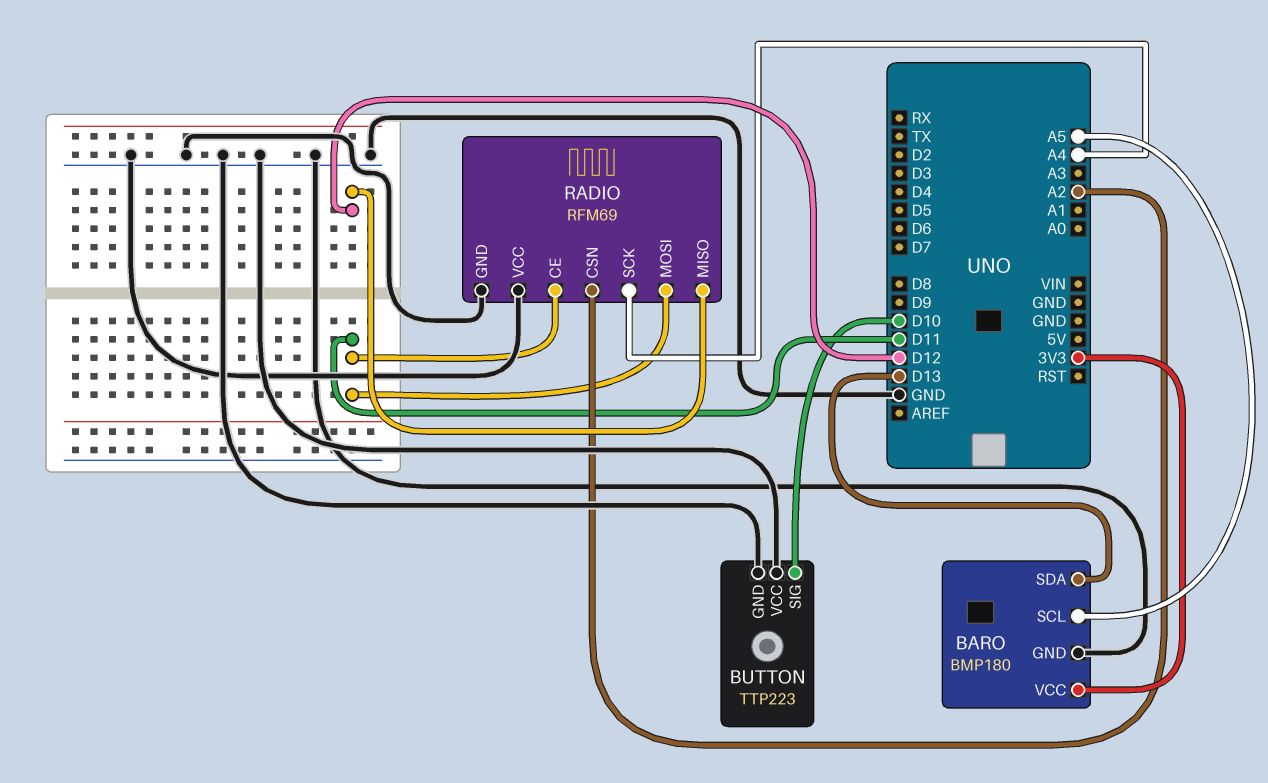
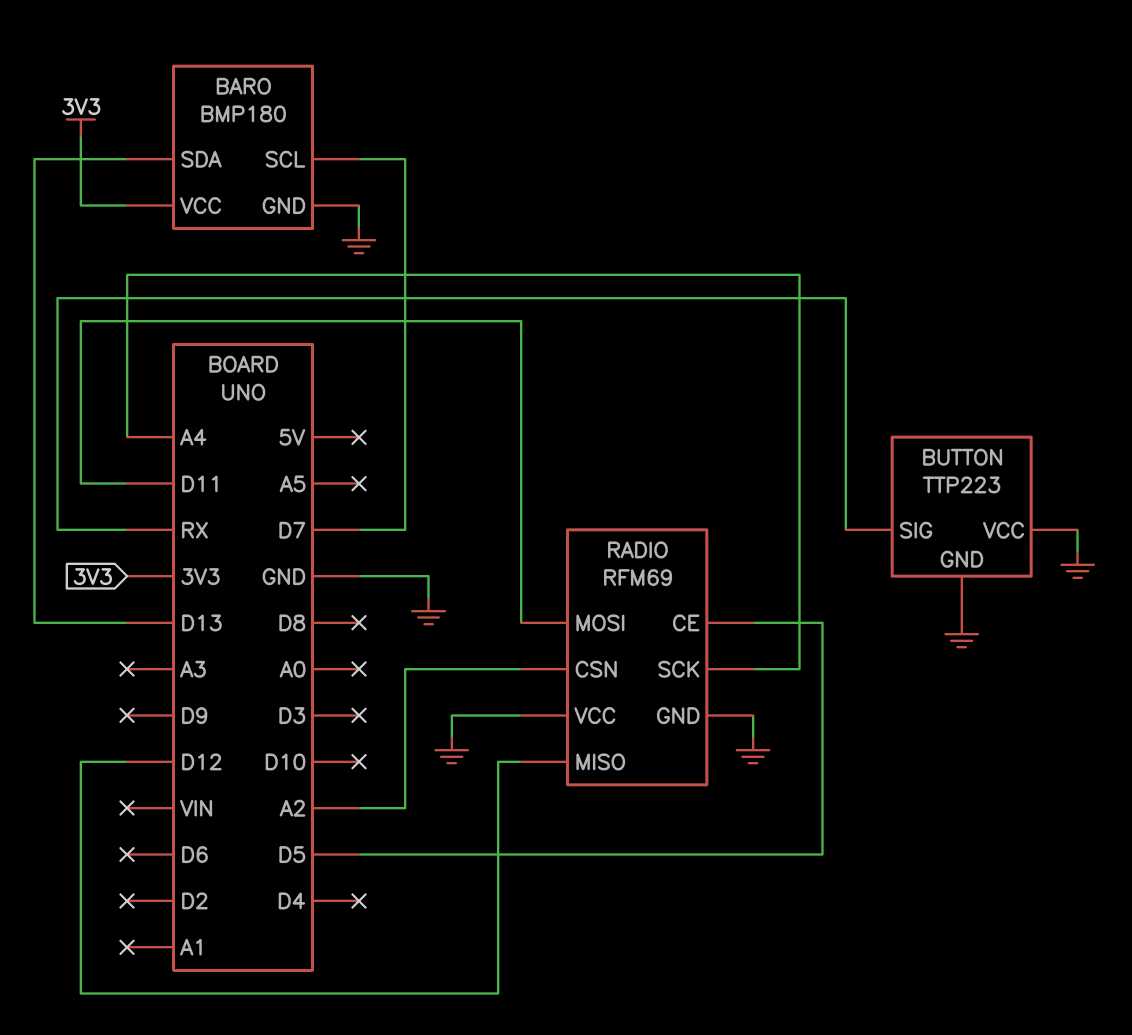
BARO pin SCL: A5 -> D7
BUTTON pin SIG: D10 -> RX
RADIO pin CE: D11 -> D5

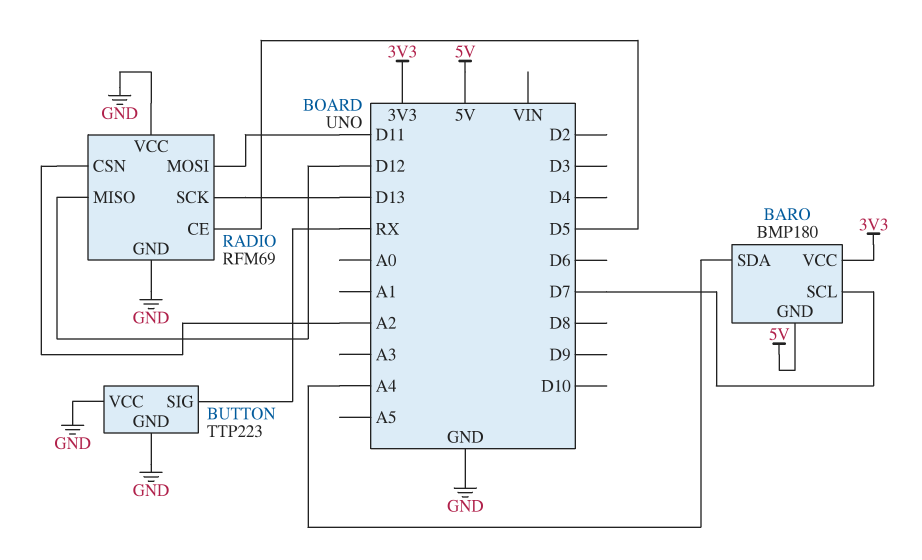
BARO pin GND: GND -> 5V
BARO pin SDA: D13 -> A4
RADIO pin SCK: A4 -> D13

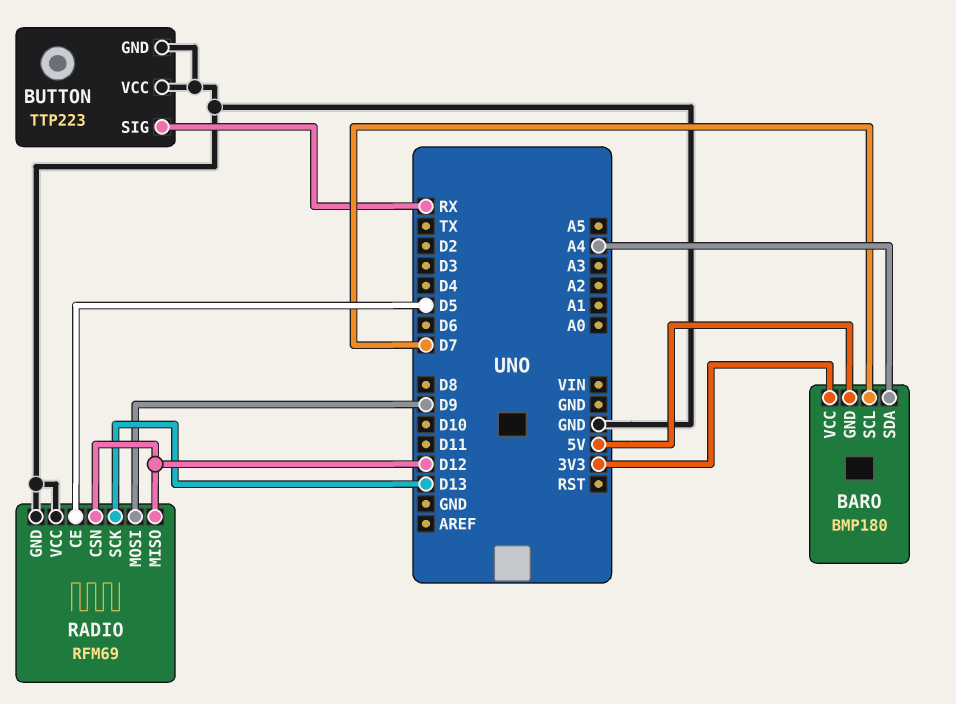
RADIO pin CSN: A2 -> D12
RADIO pin MOSI: D11 -> D9

